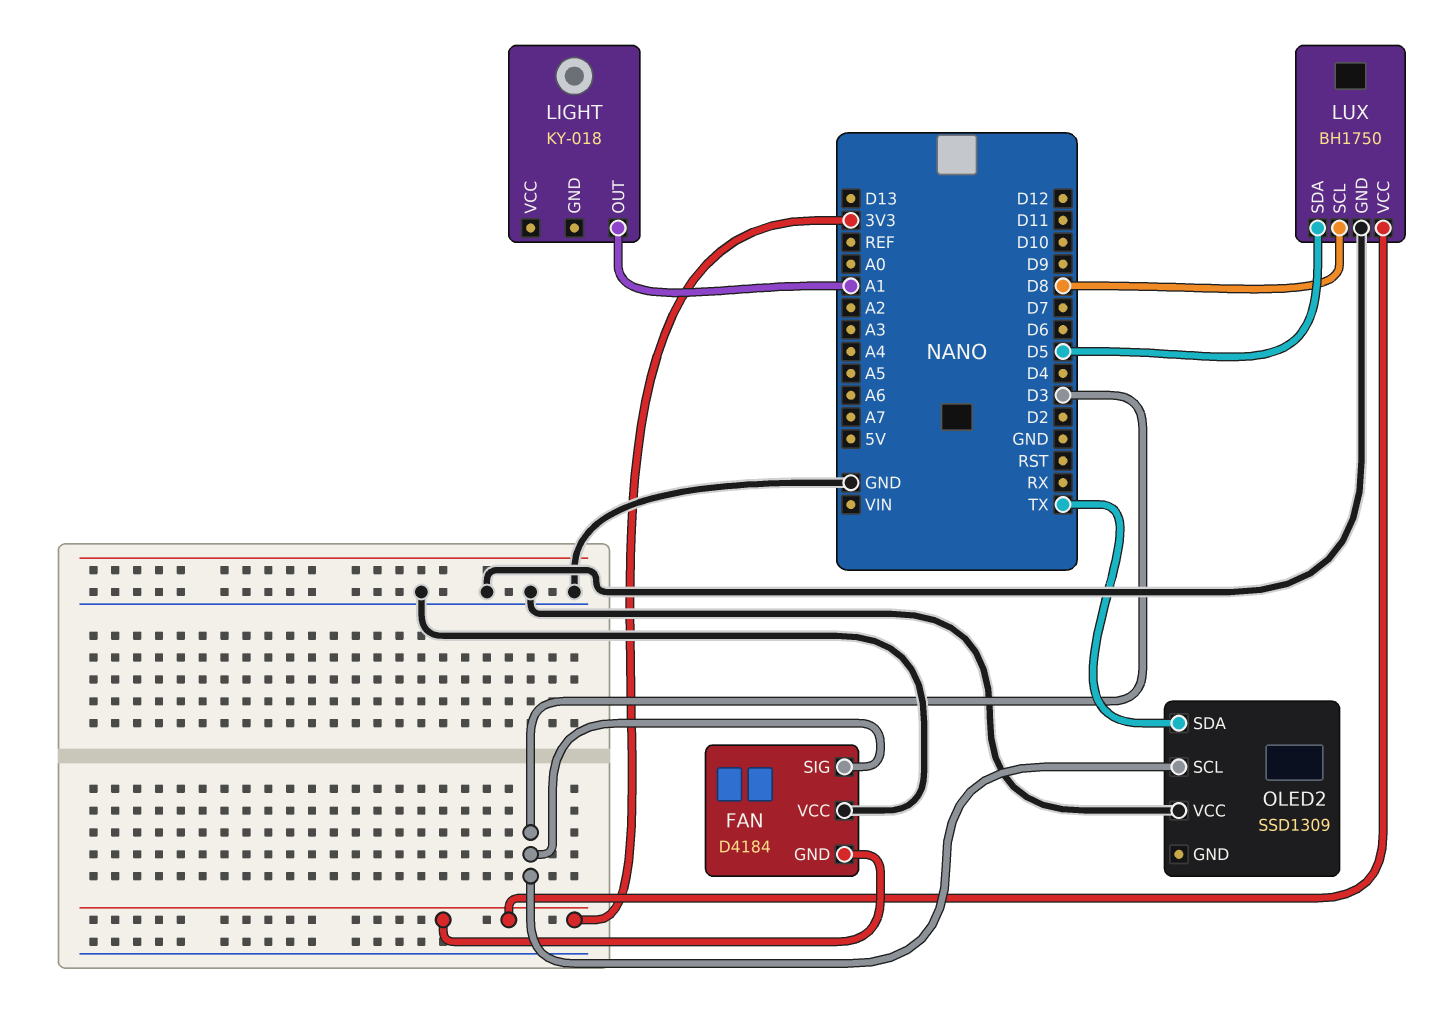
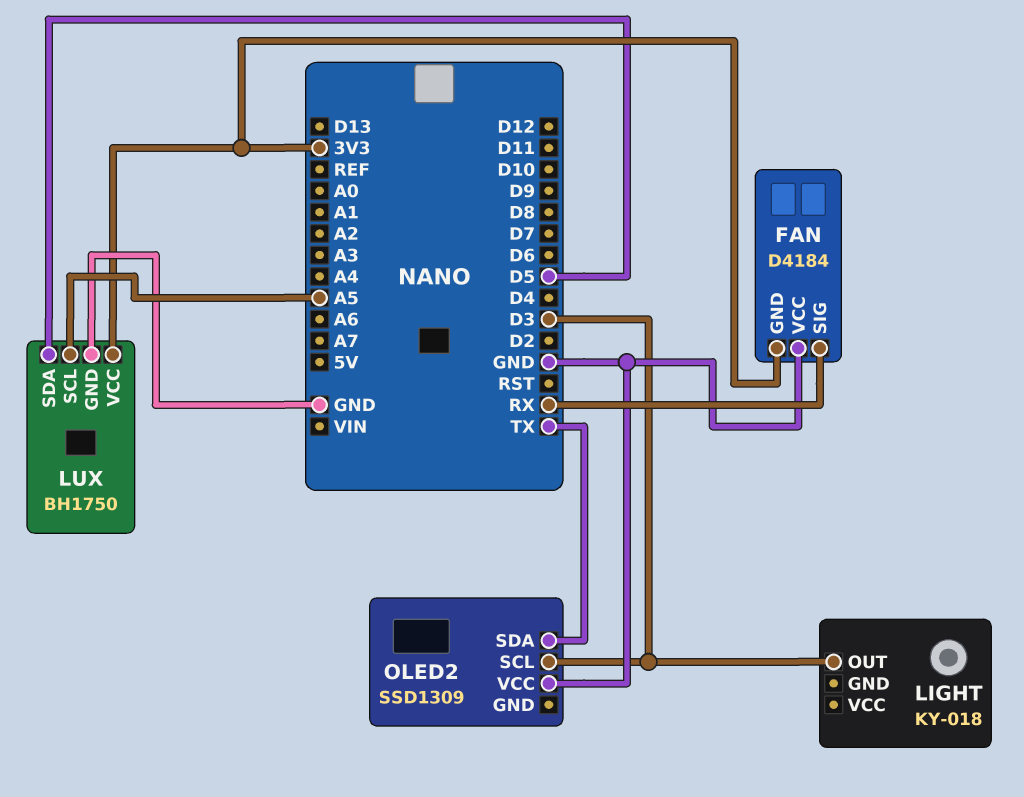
FAN pin SIG: D3 -> RX
LIGHT pin OUT: A1 -> D3
LUX pin SCL: D8 -> A5

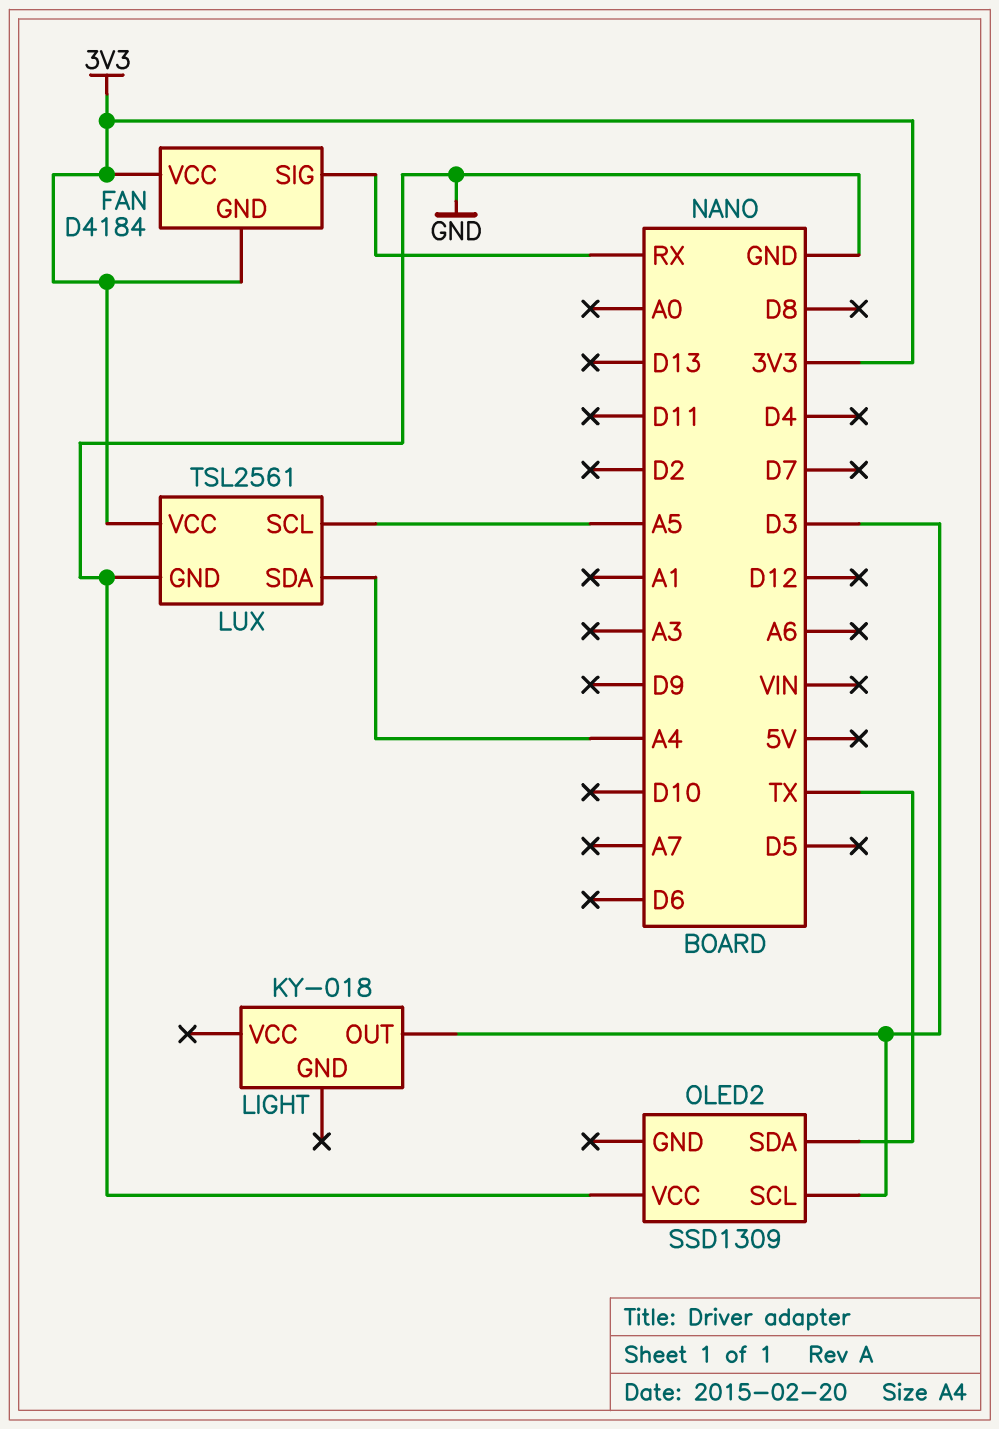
FAN pin VCC: GND -> 3V3
LUX: BH1750 -> TSL2561
LUX pin SDA: D5 -> A4

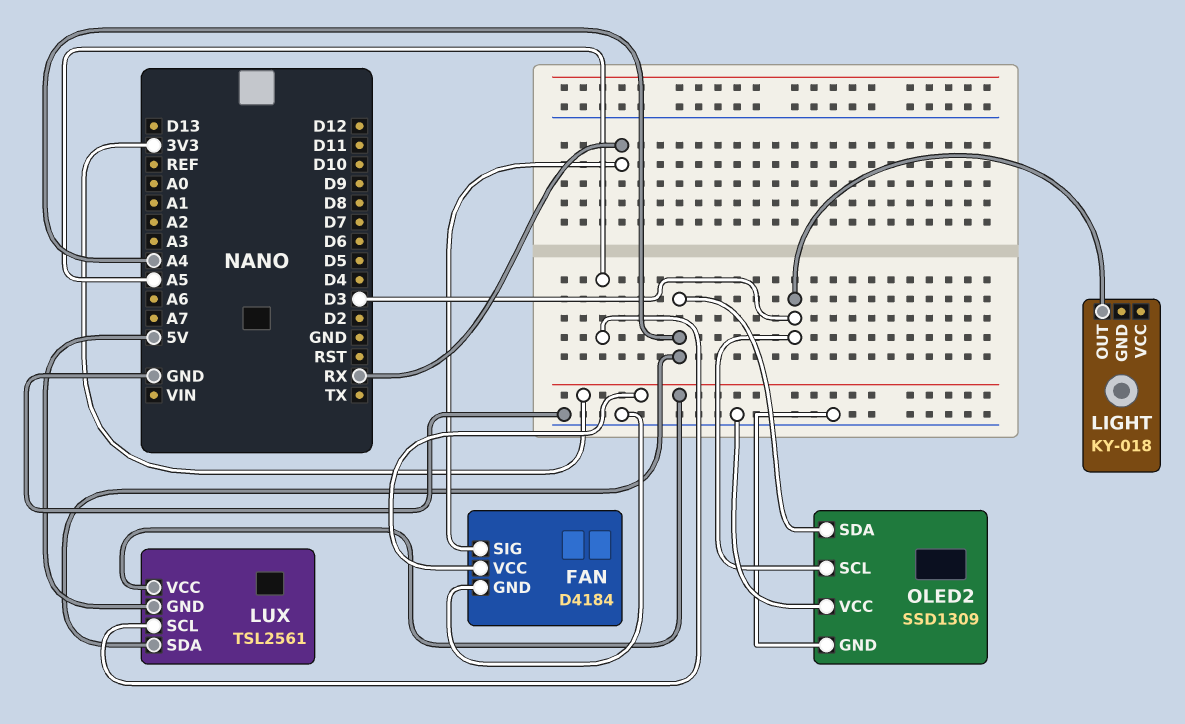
FAN pin GND: 3V3 -> GND
LUX pin GND: GND -> 5V
OLED2 pin GND: none -> GND
OLED2 pin SDA: TX -> A4

